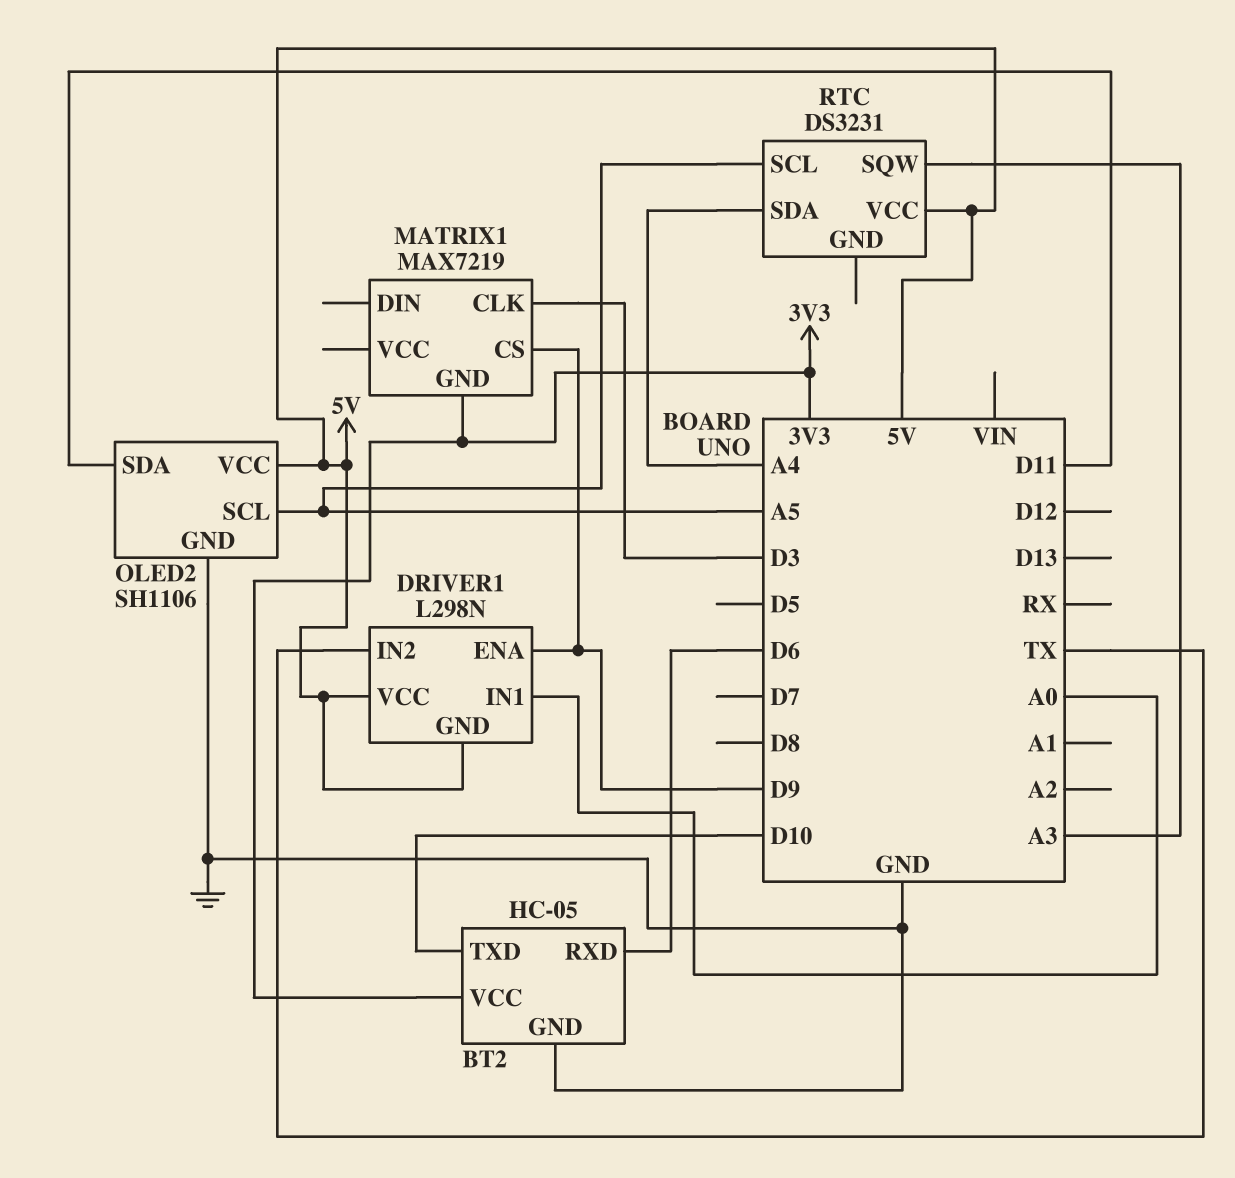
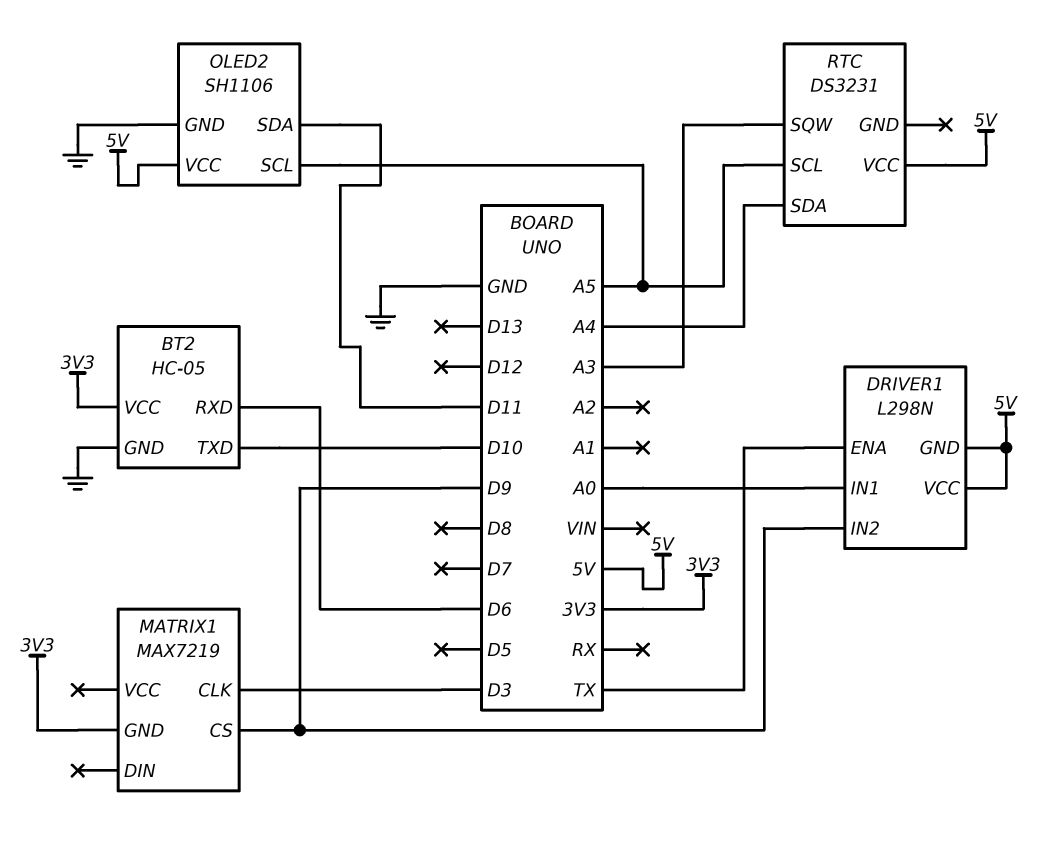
DRIVER1 pin ENA: D9 -> TX
DRIVER1 pin IN2: TX -> D9

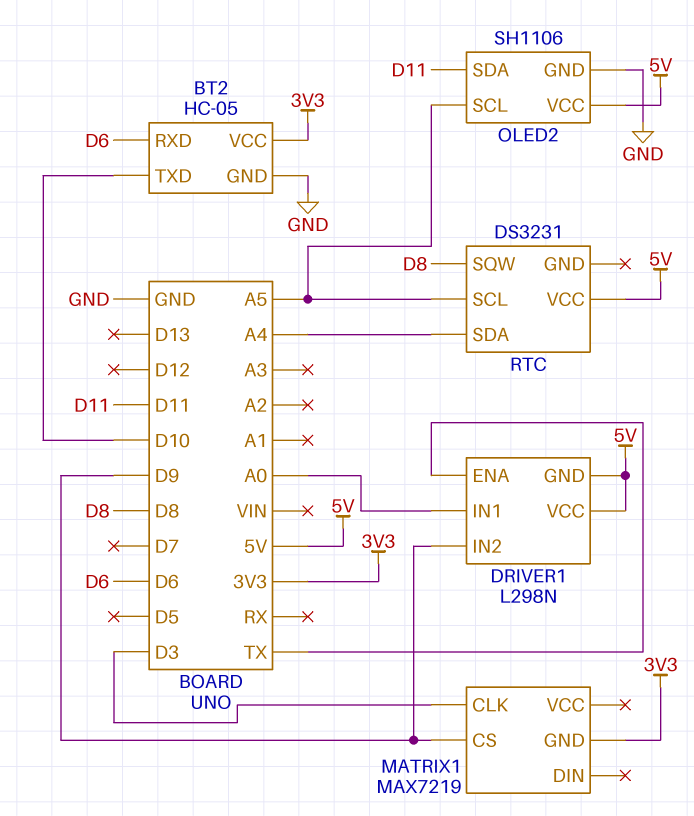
RTC pin SQW: A3 -> D8

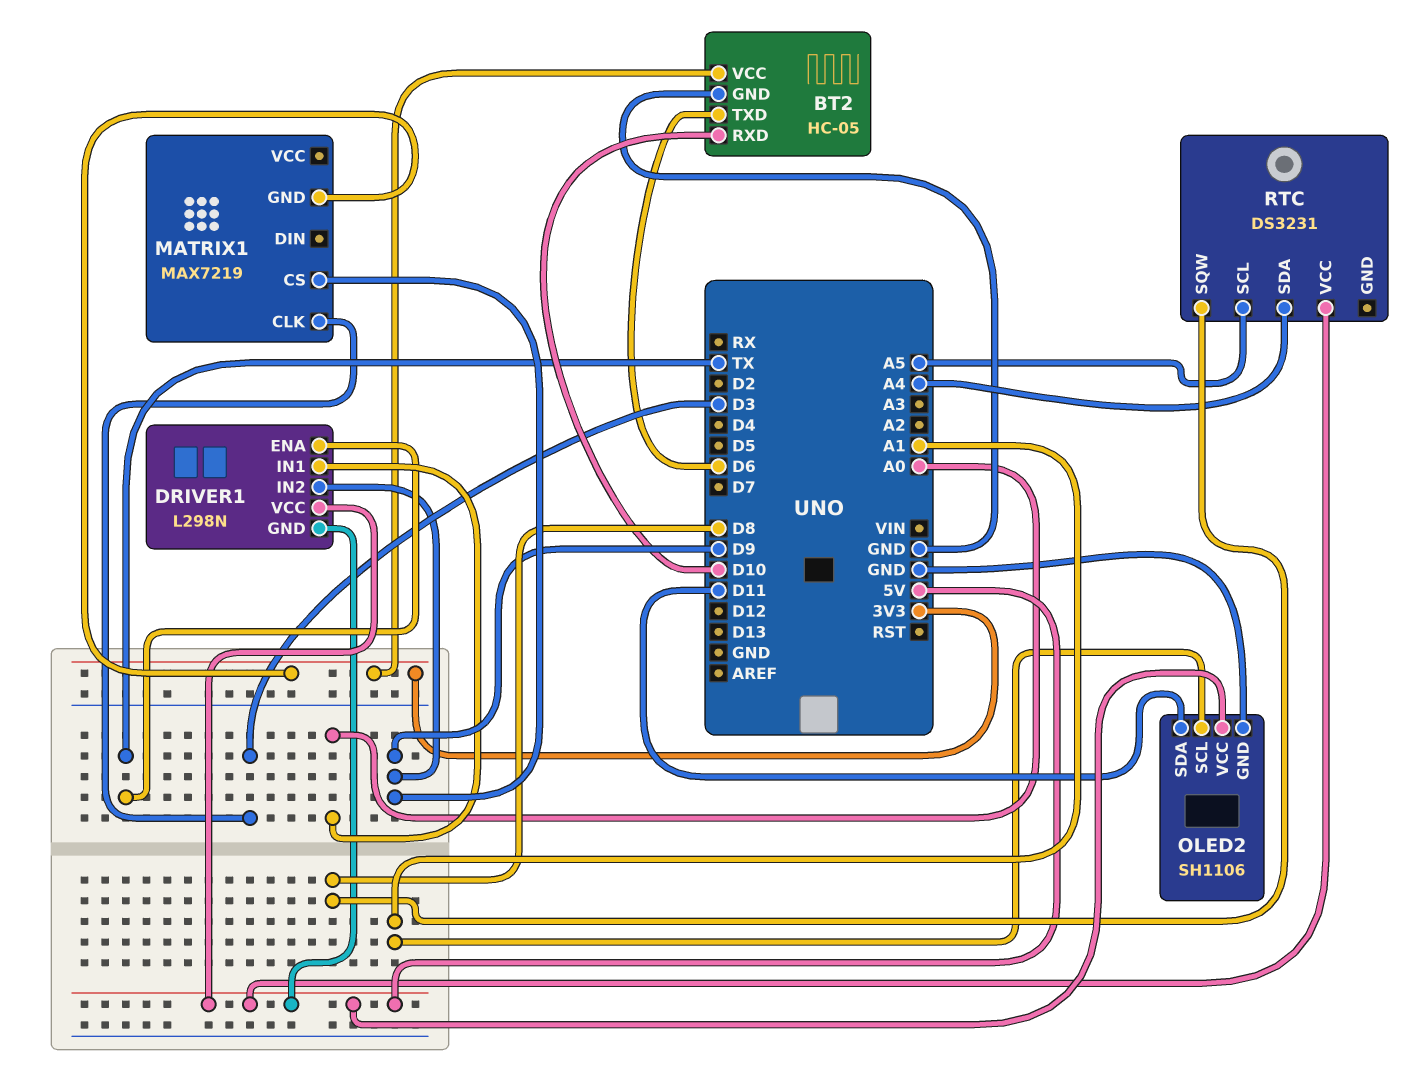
BT2 pin RXD: D6 -> D10
BT2 pin TXD: D10 -> D6
OLED2 pin SCL: A5 -> A1

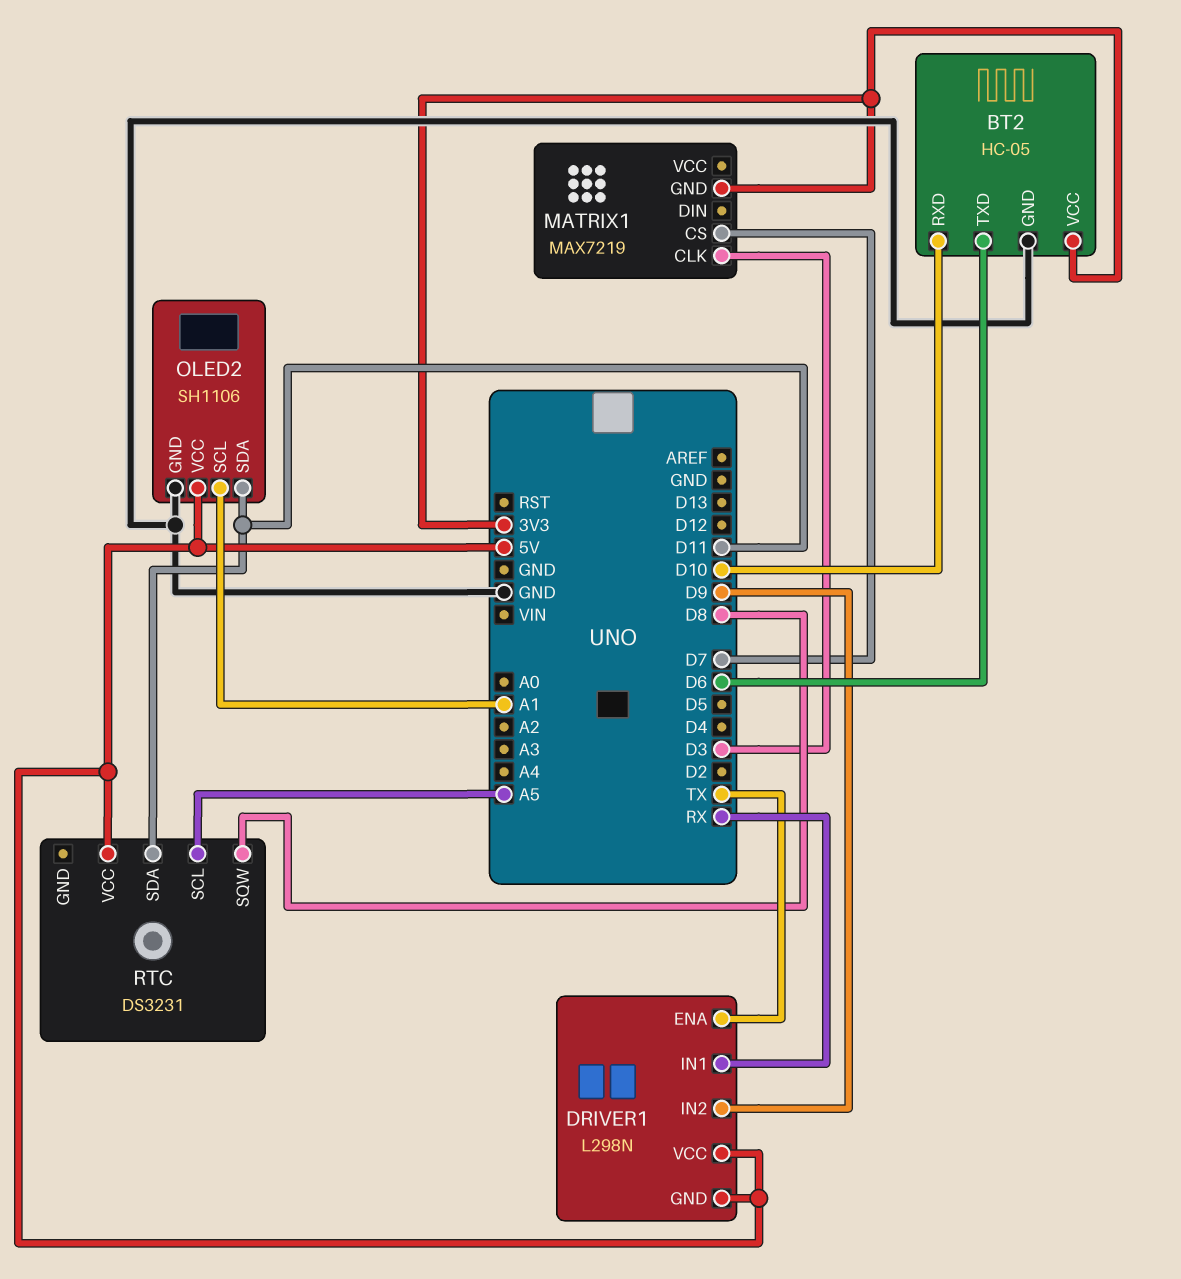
DRIVER1 pin IN1: A0 -> RX
MATRIX1 pin CS: D9 -> D7
RTC pin SDA: A4 -> D11

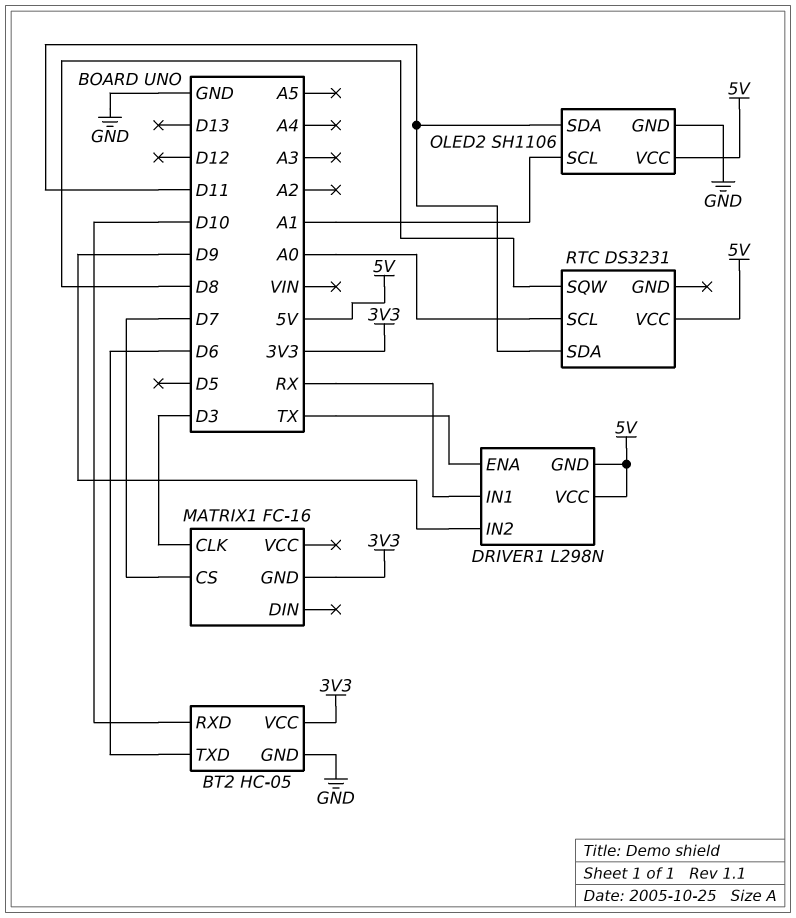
MATRIX1: MAX7219 -> FC-16
RTC pin SCL: A5 -> A0

